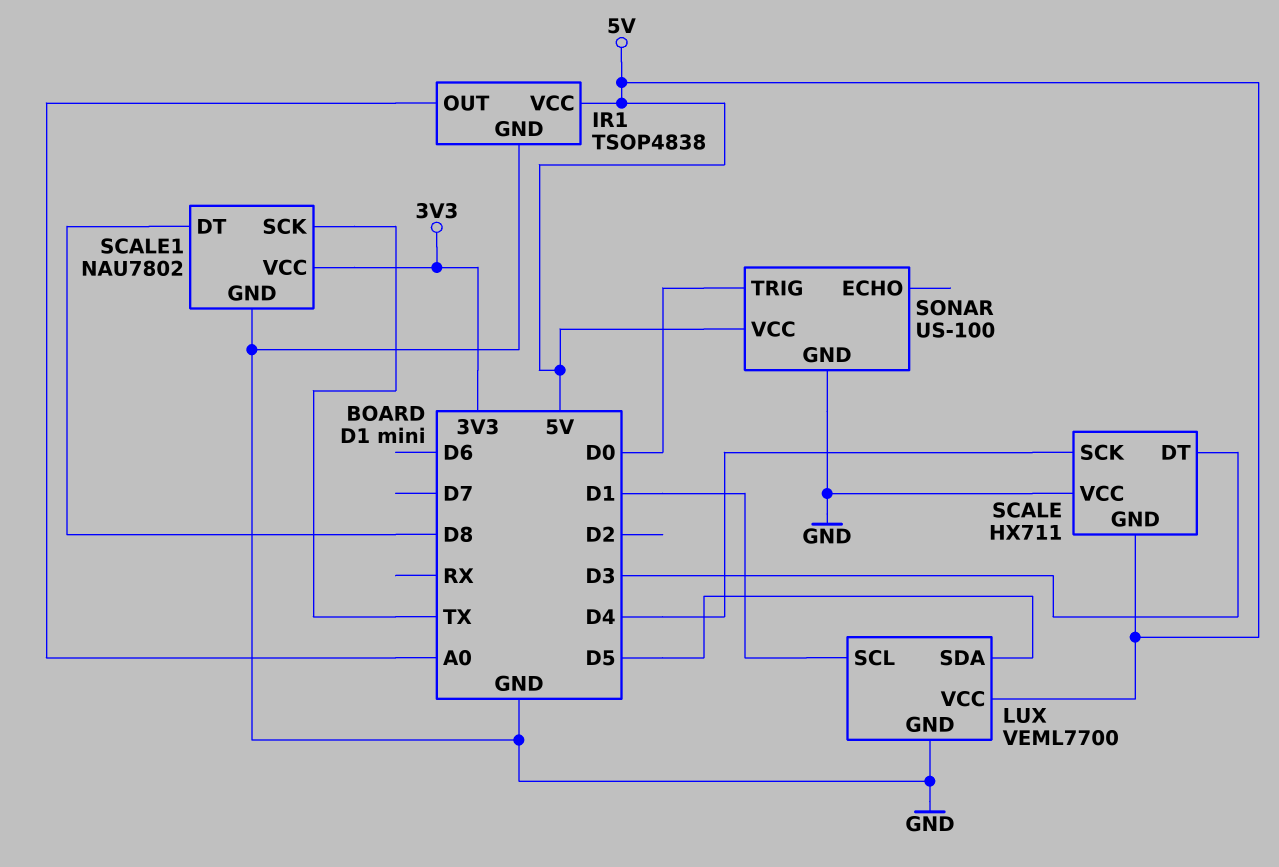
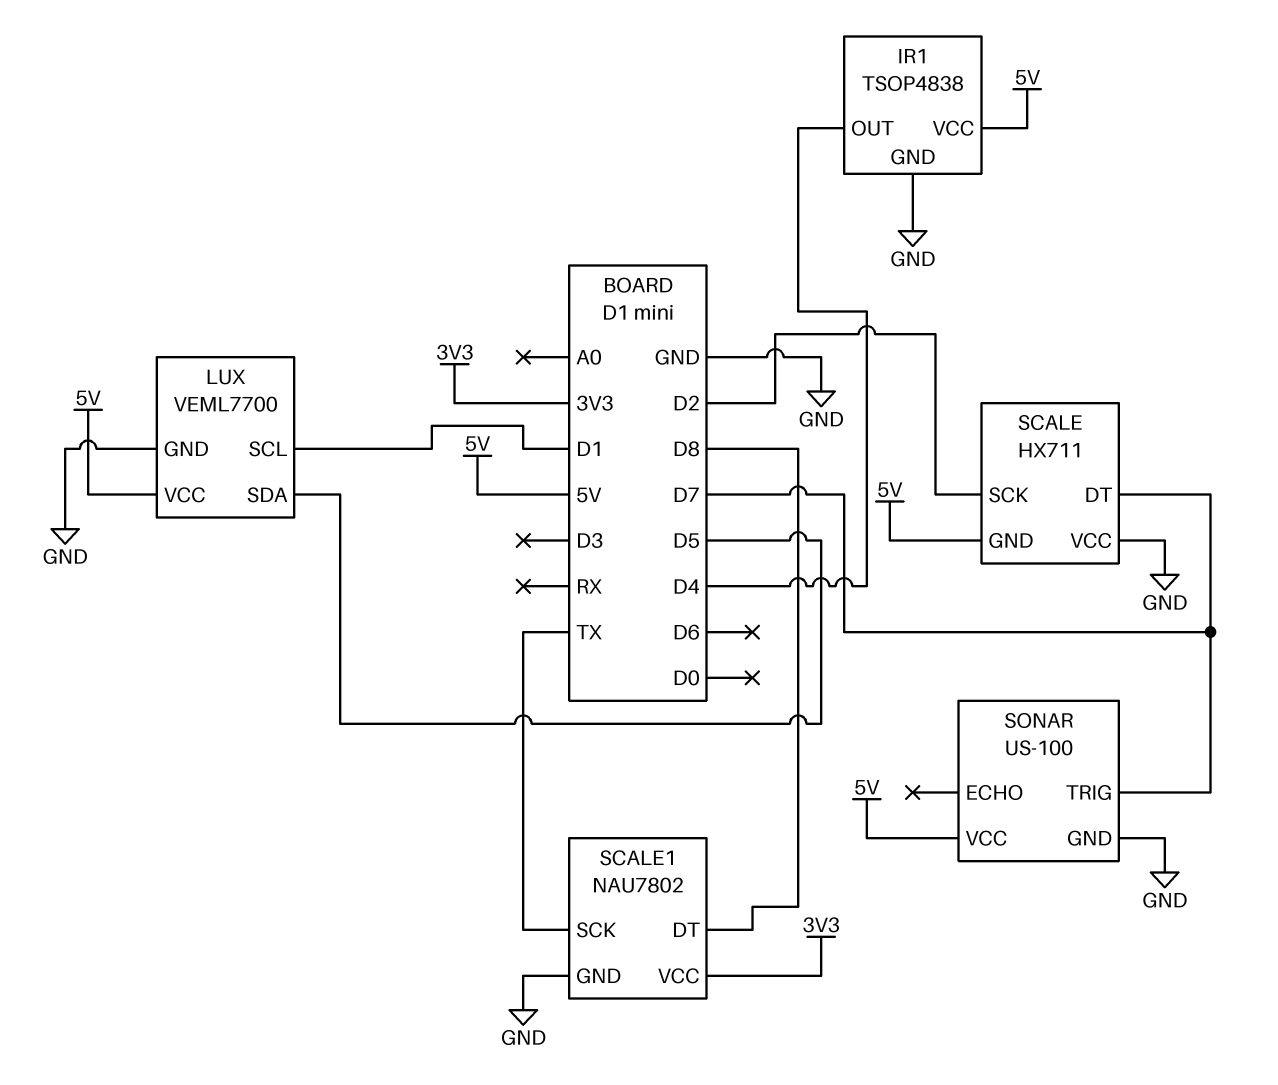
IR1 pin OUT: A0 -> D4
SCALE pin DT: D3 -> D7
SCALE pin SCK: D4 -> D2
SONAR pin TRIG: D0 -> D7

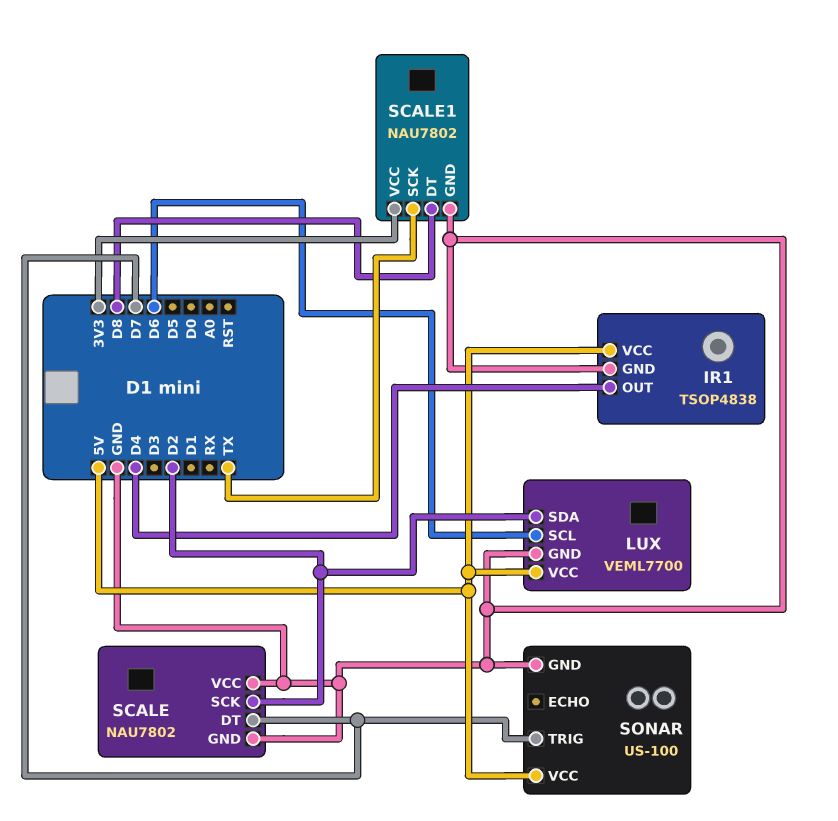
LUX pin SCL: D1 -> D6
LUX pin SDA: D5 -> D2
SCALE: HX711 -> NAU7802
SCALE pin GND: 5V -> GND

